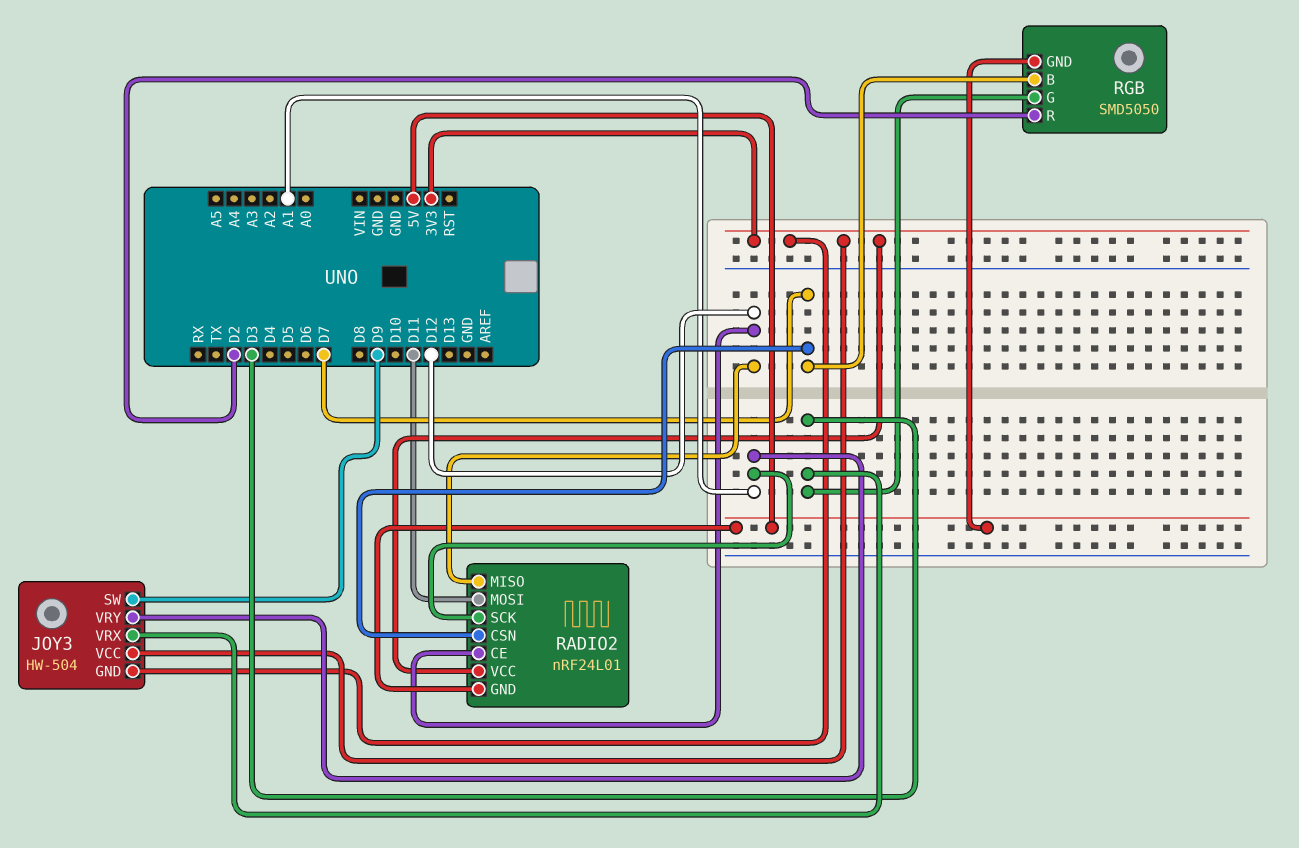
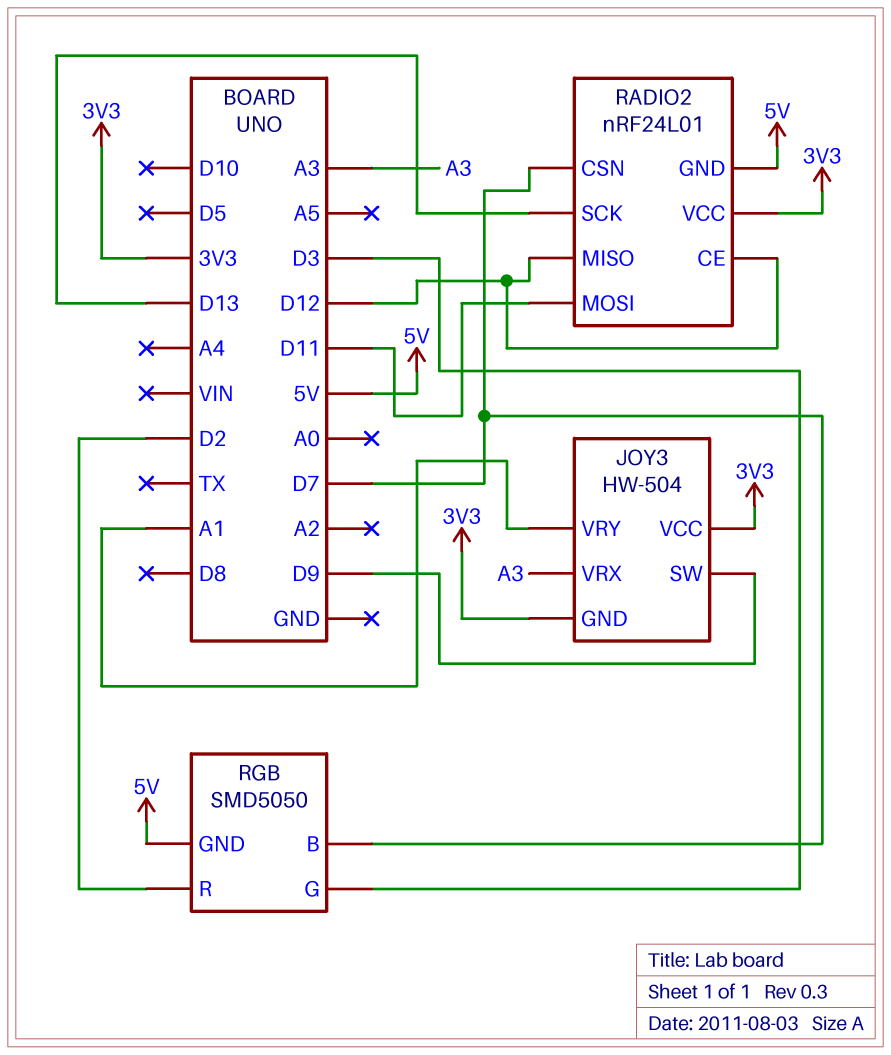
JOY3 pin VRX: D3 -> A3
RADIO2 pin SCK: A1 -> D13

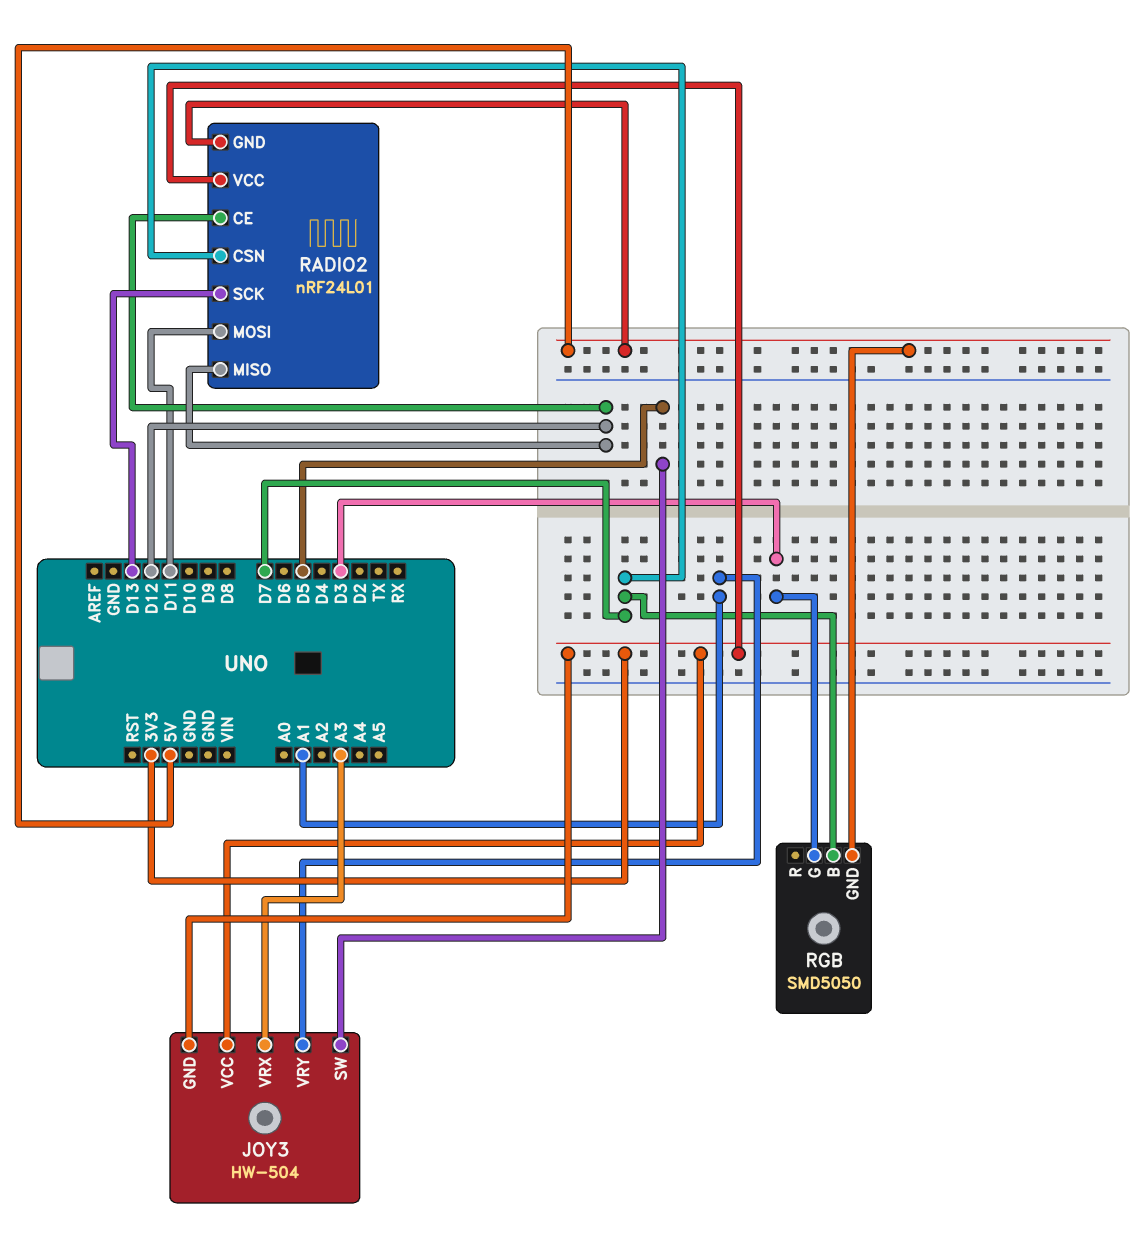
JOY3 pin SW: D9 -> D5
RGB pin R: D2 -> none

